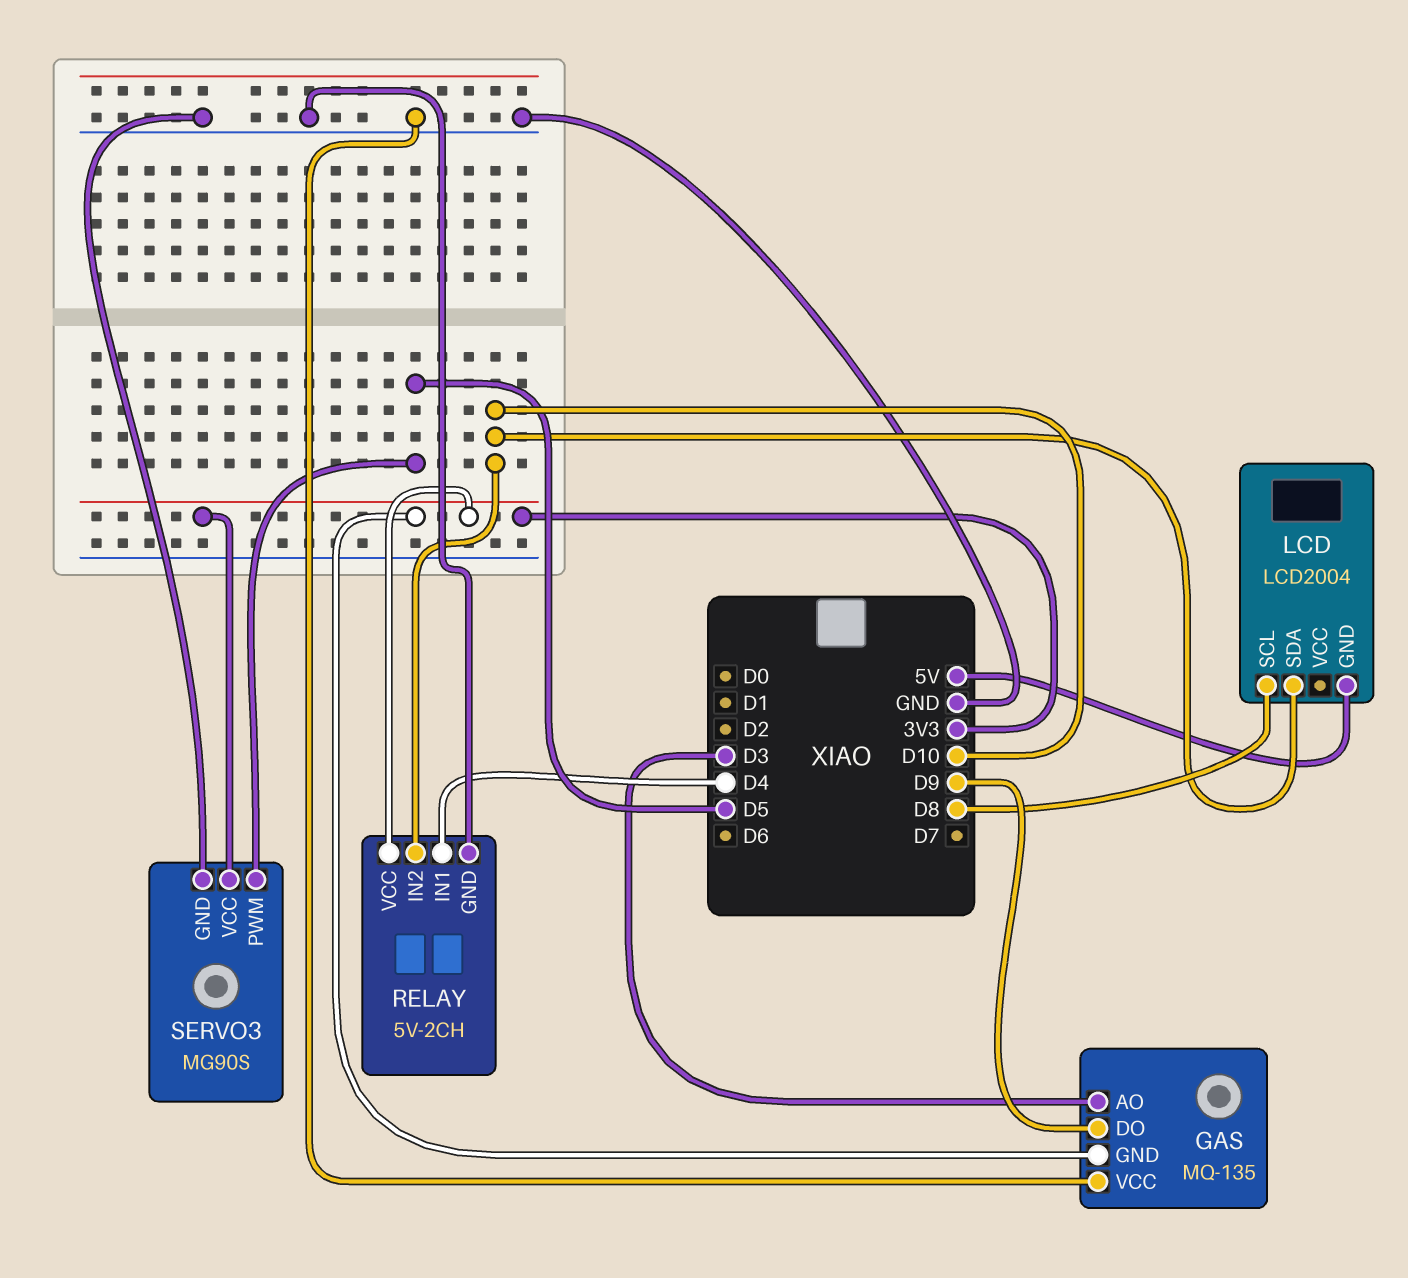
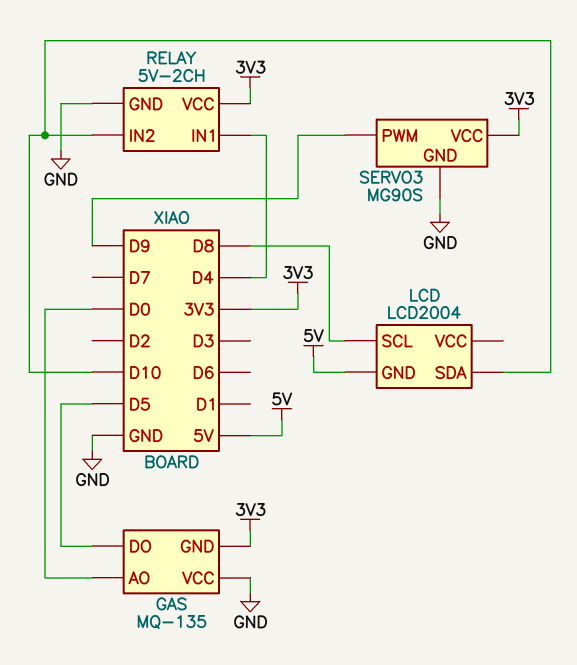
GAS pin AO: D3 -> D0
GAS pin DO: D9 -> D5
SERVO3 pin PWM: D5 -> D9

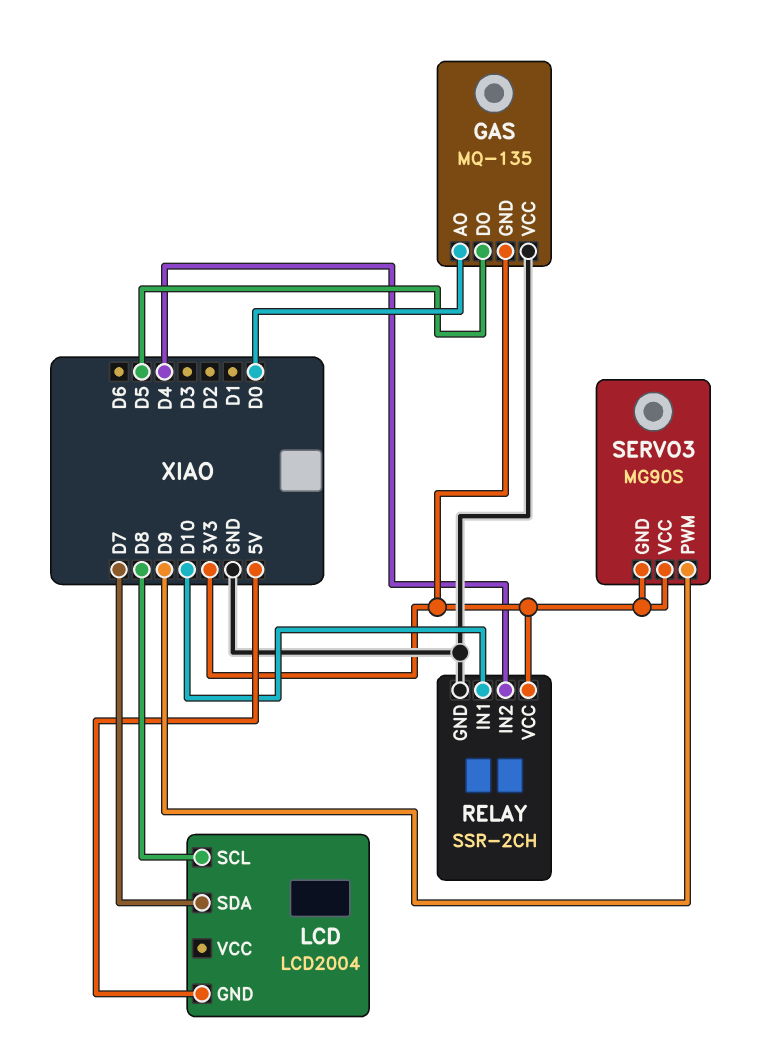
LCD pin SDA: D10 -> D7
RELAY: 5V-2CH -> SSR-2CH
RELAY pin IN1: D4 -> D10
RELAY pin IN2: D10 -> D4
SERVO3 pin GND: GND -> 3V3

